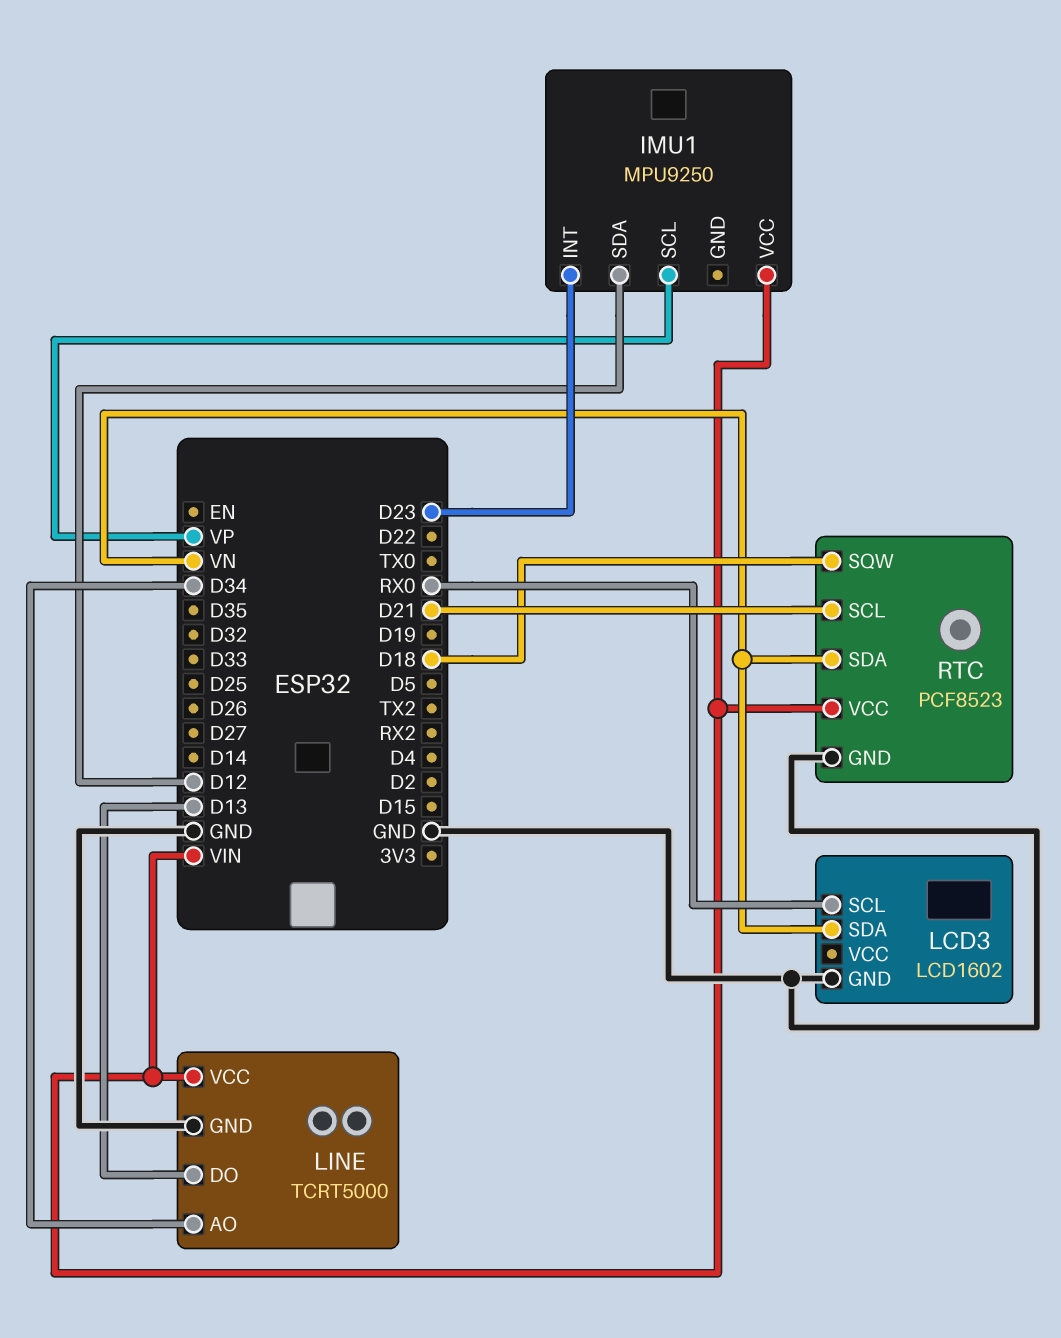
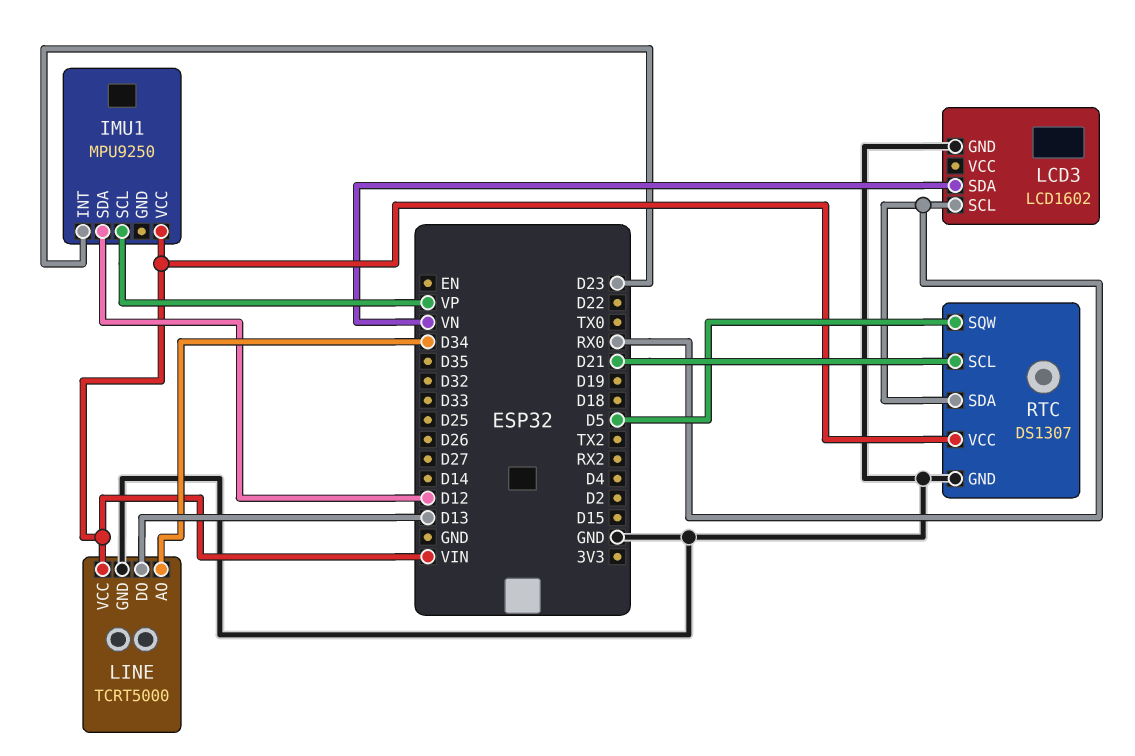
RTC: PCF8523 -> DS1307
RTC pin SDA: VN -> RX0
RTC pin SQW: D18 -> D5

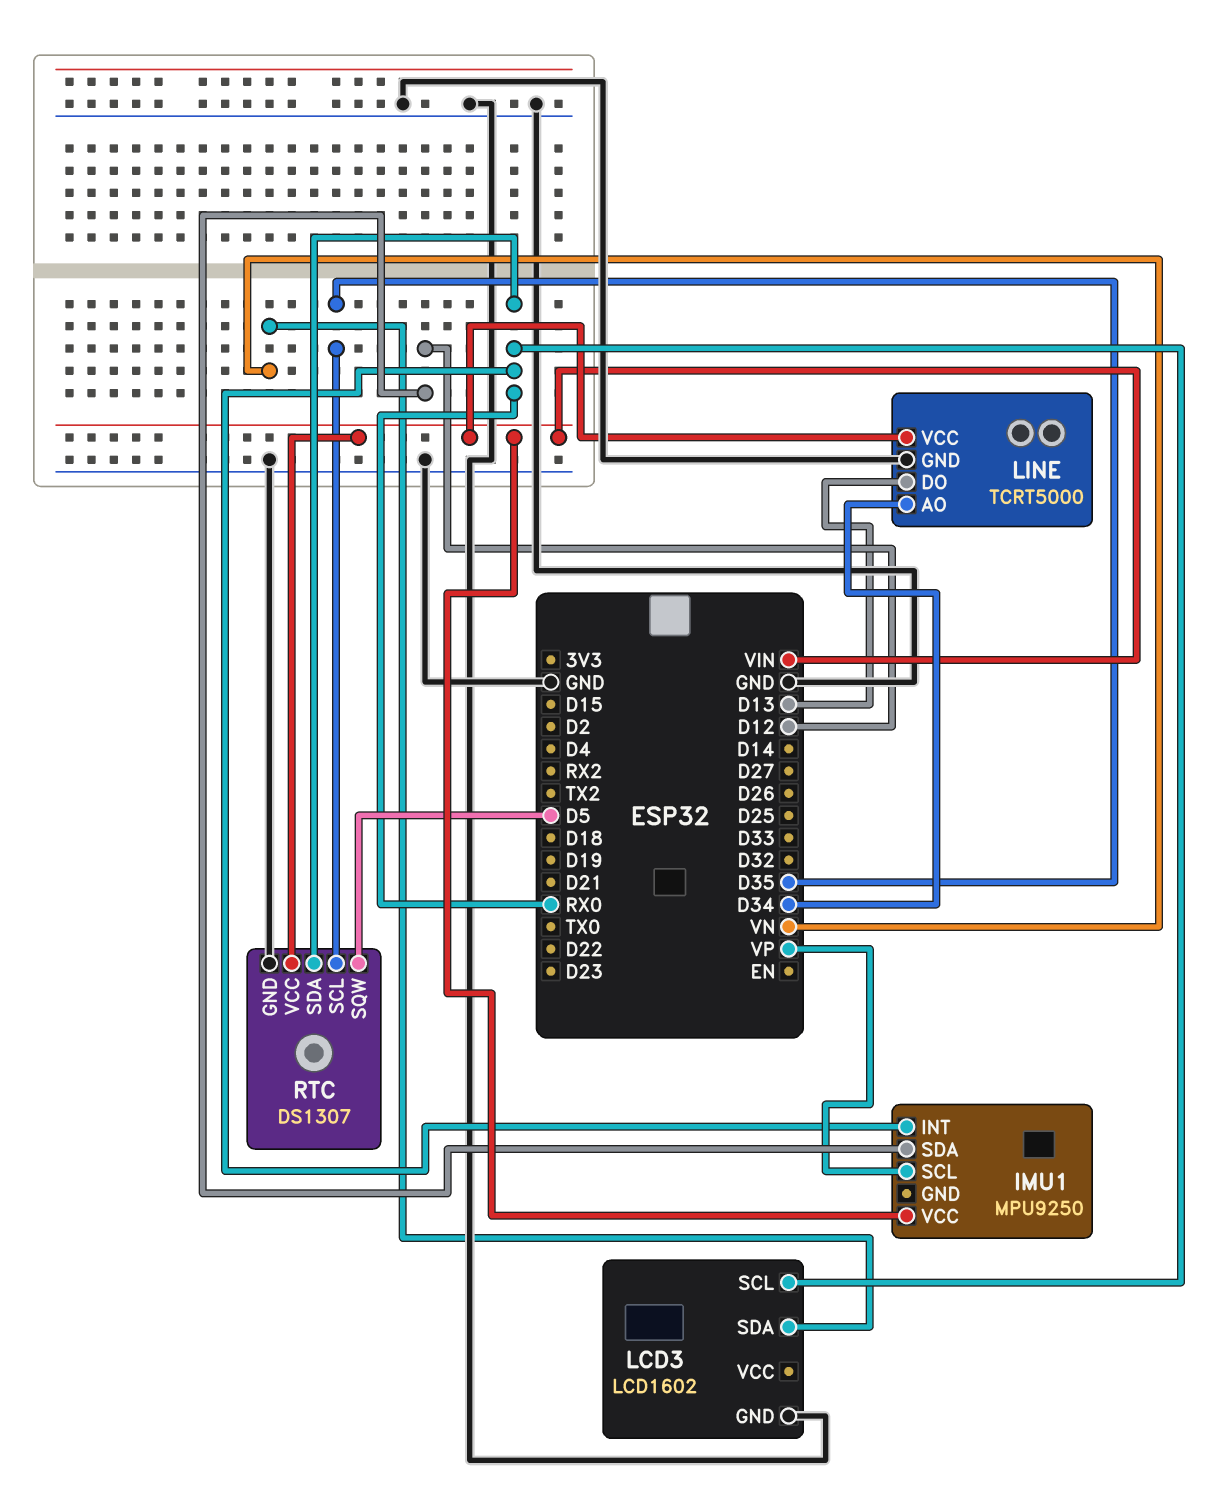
IMU1 pin INT: D23 -> RX0
RTC pin SCL: D21 -> D35

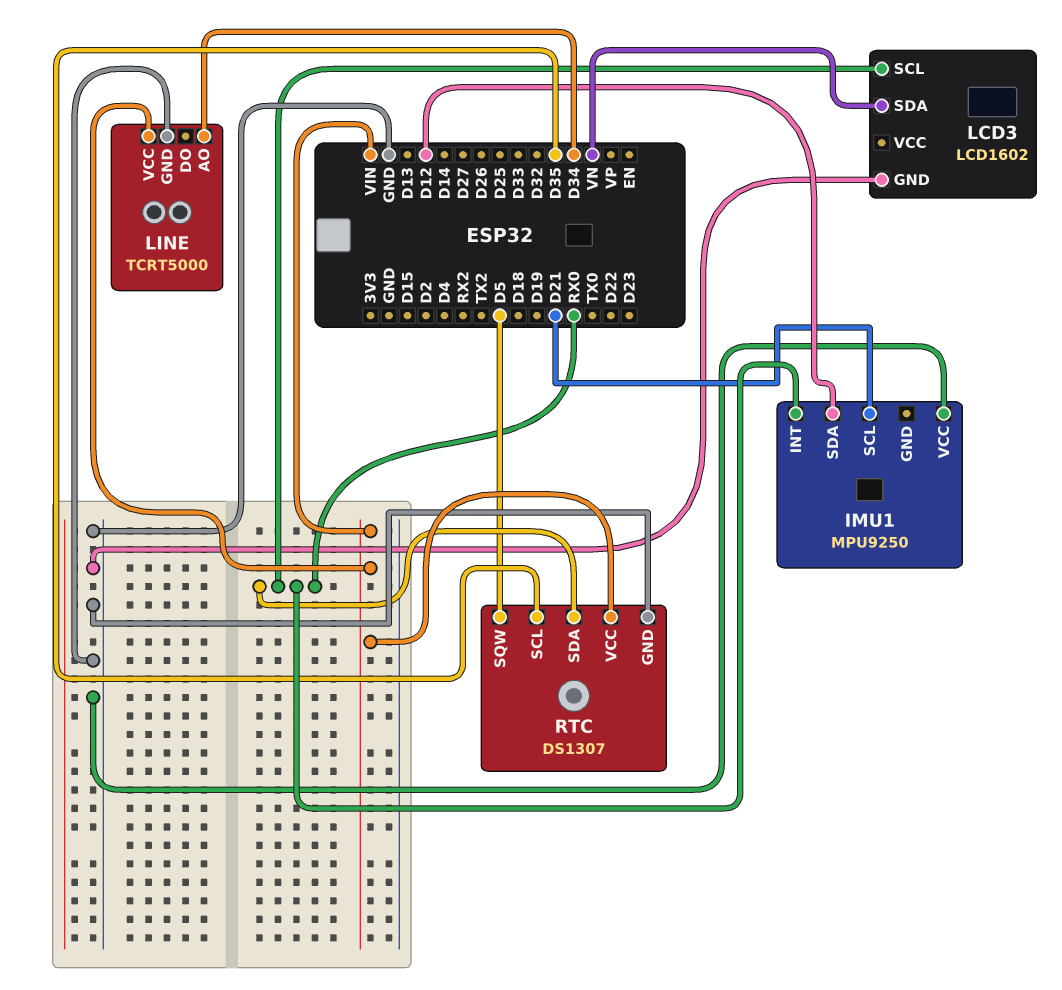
IMU1 pin SCL: VP -> D21
IMU1 pin VCC: VIN -> GND
LINE pin DO: D13 -> none

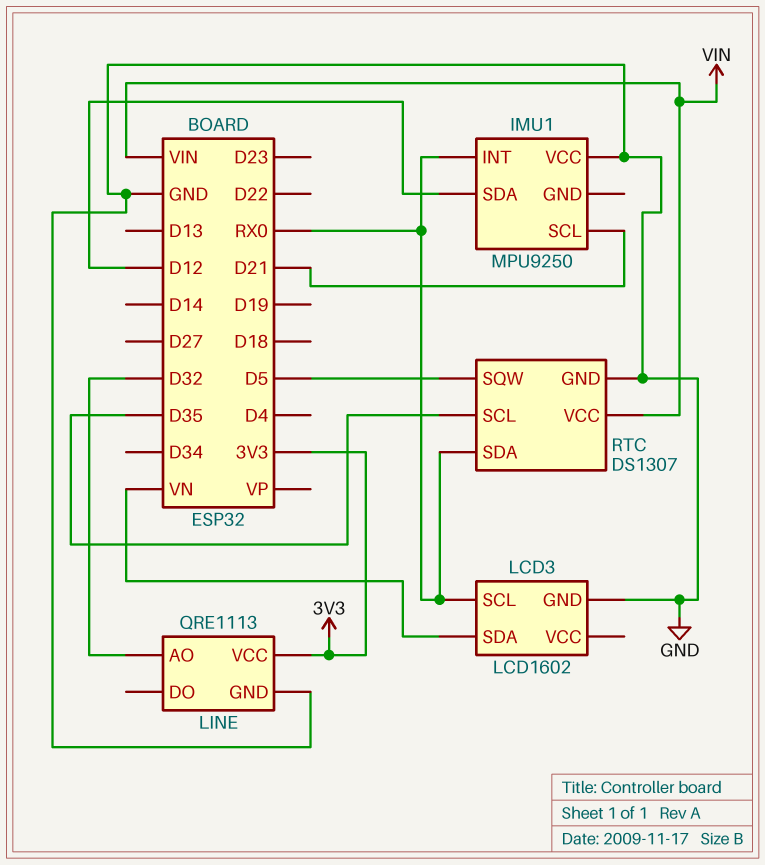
LINE: TCRT5000 -> QRE1113
LINE pin AO: D34 -> D32
LINE pin VCC: VIN -> 3V3

